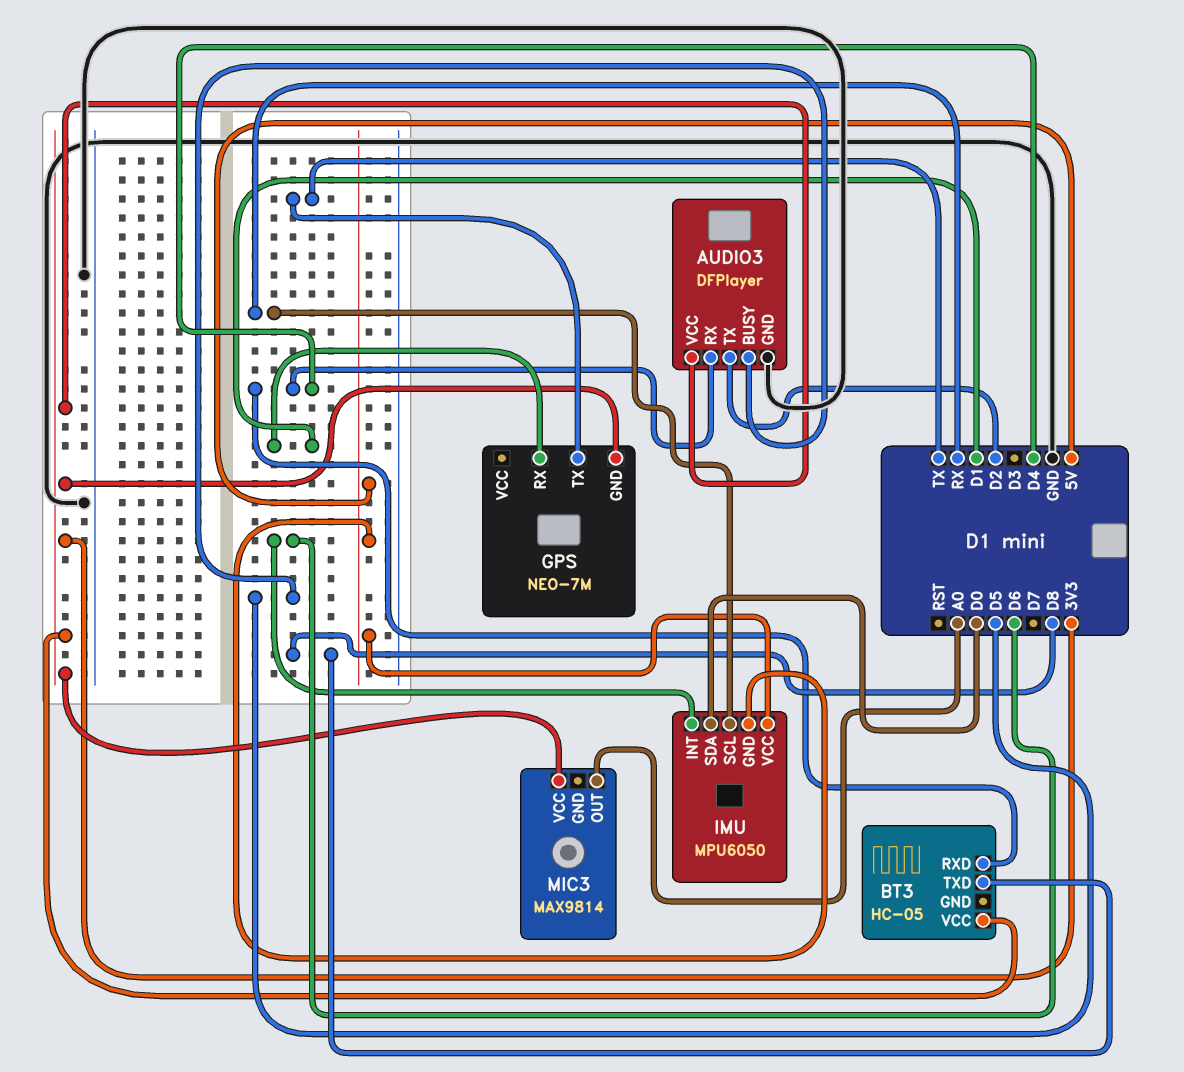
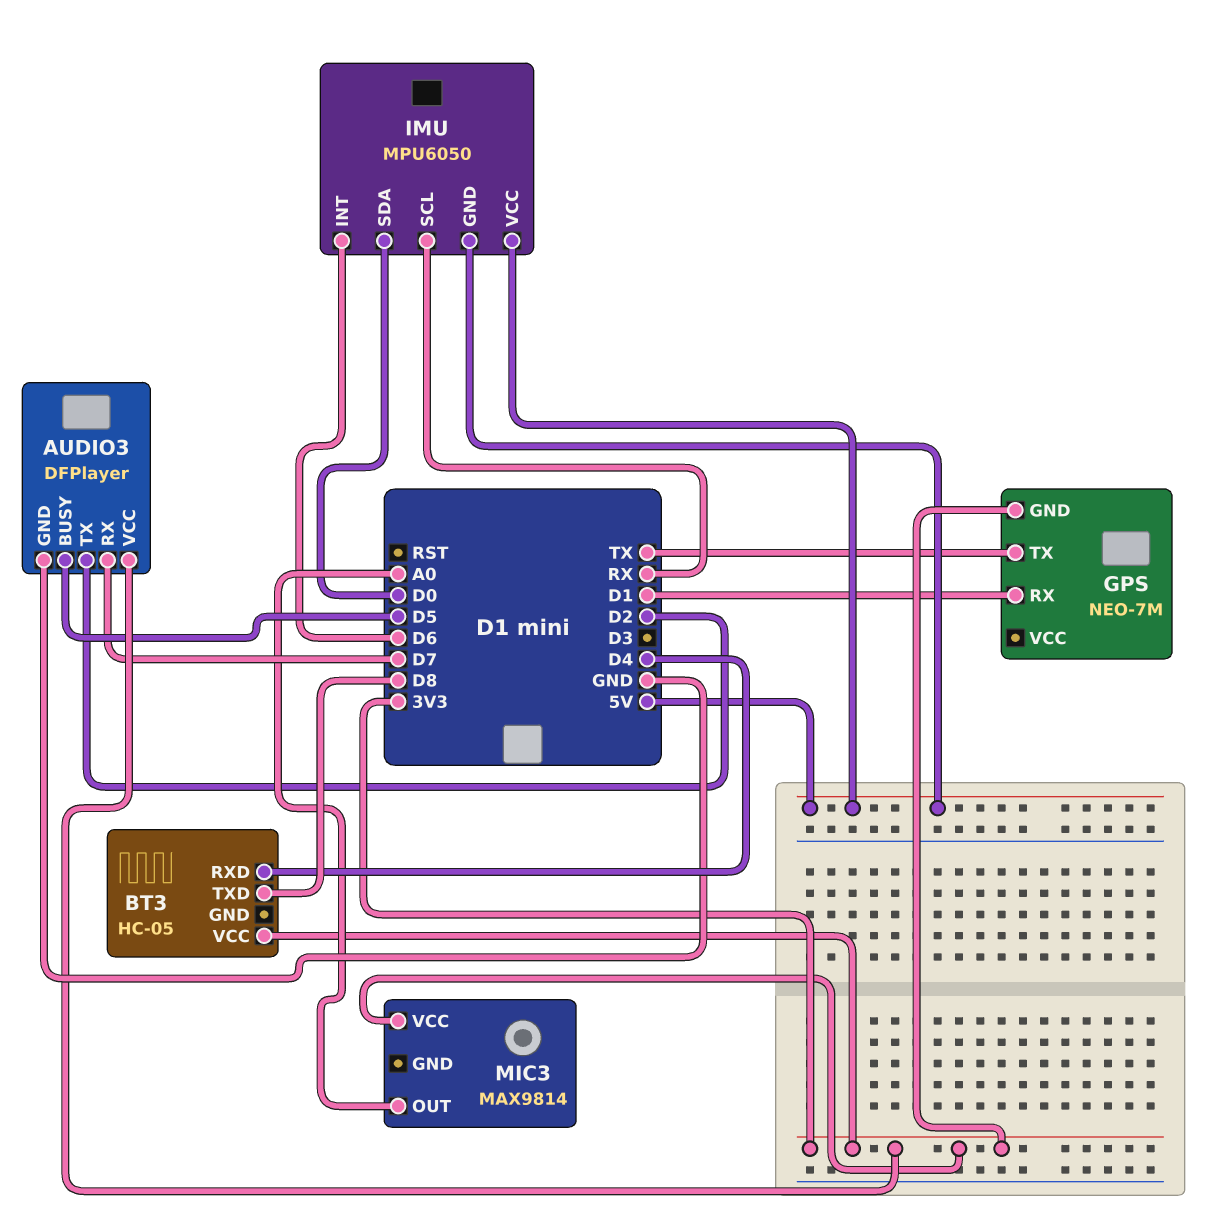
AUDIO3 pin RX: D4 -> D7

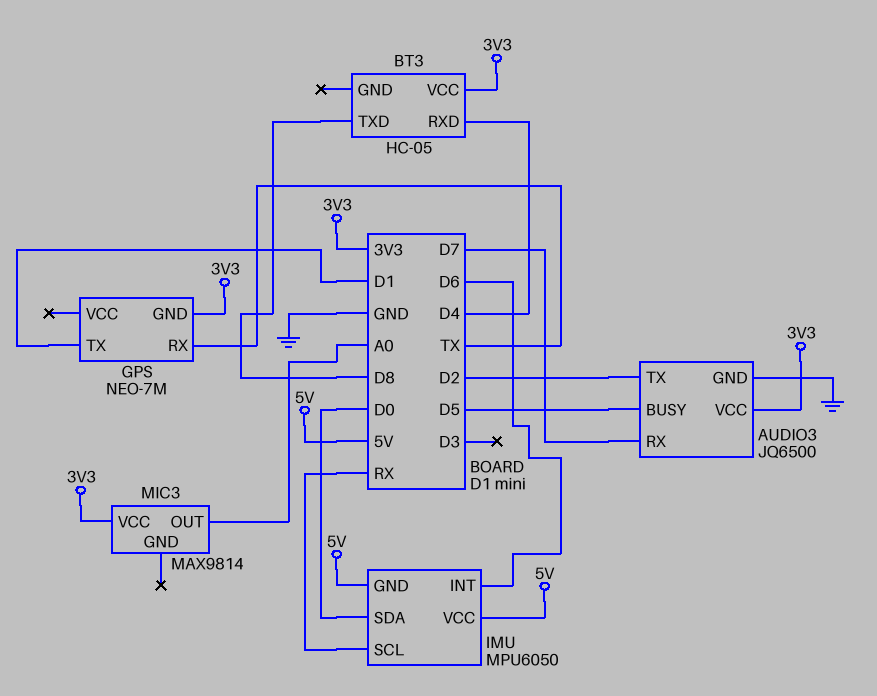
AUDIO3: DFPlayer -> JQ6500
GPS pin RX: D1 -> TX
GPS pin TX: TX -> D1

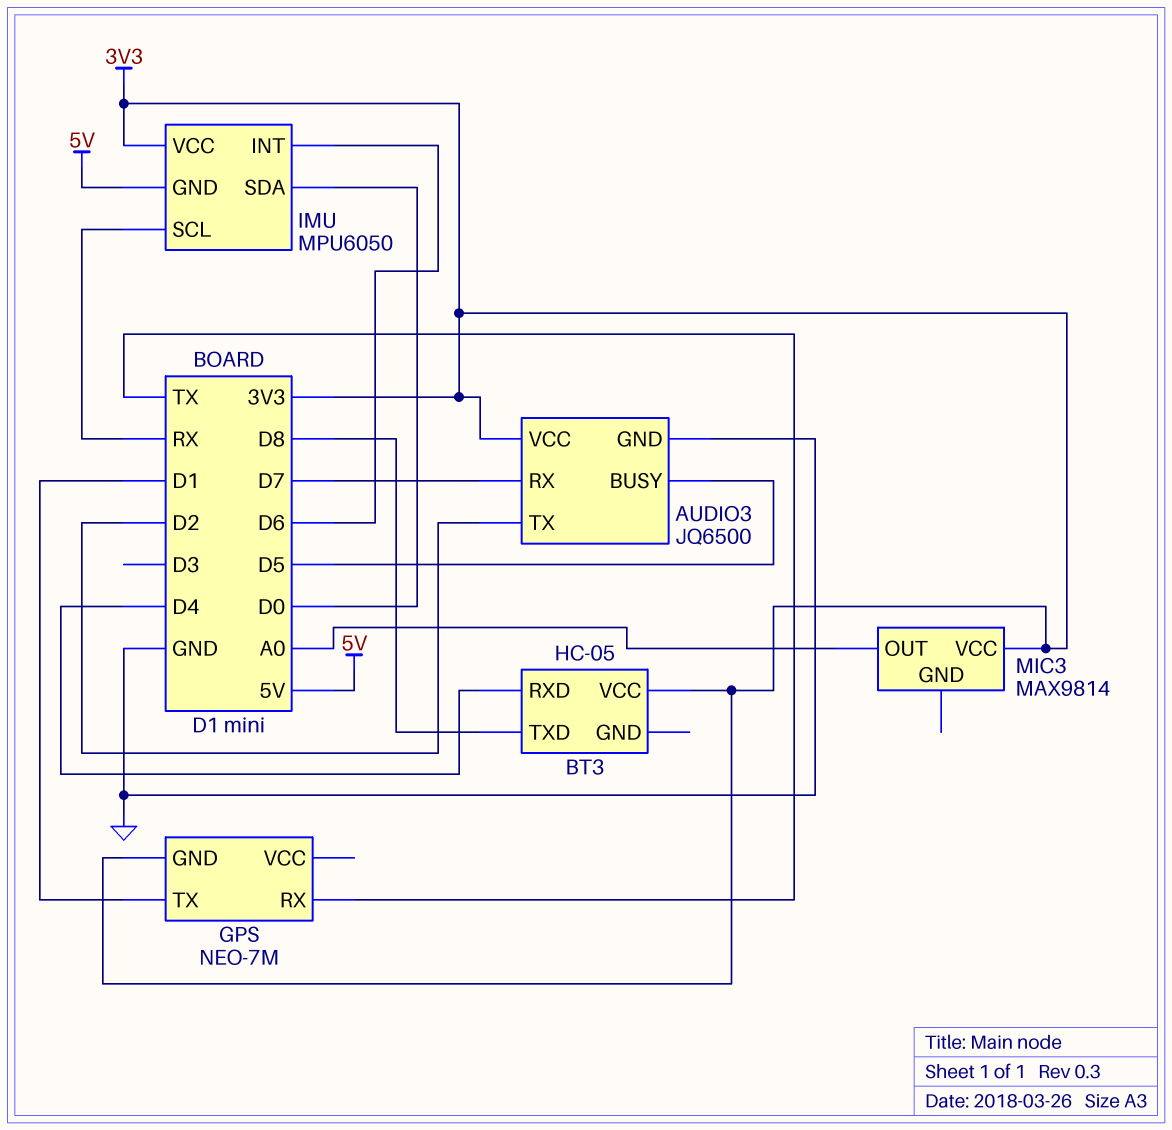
IMU pin VCC: 5V -> 3V3

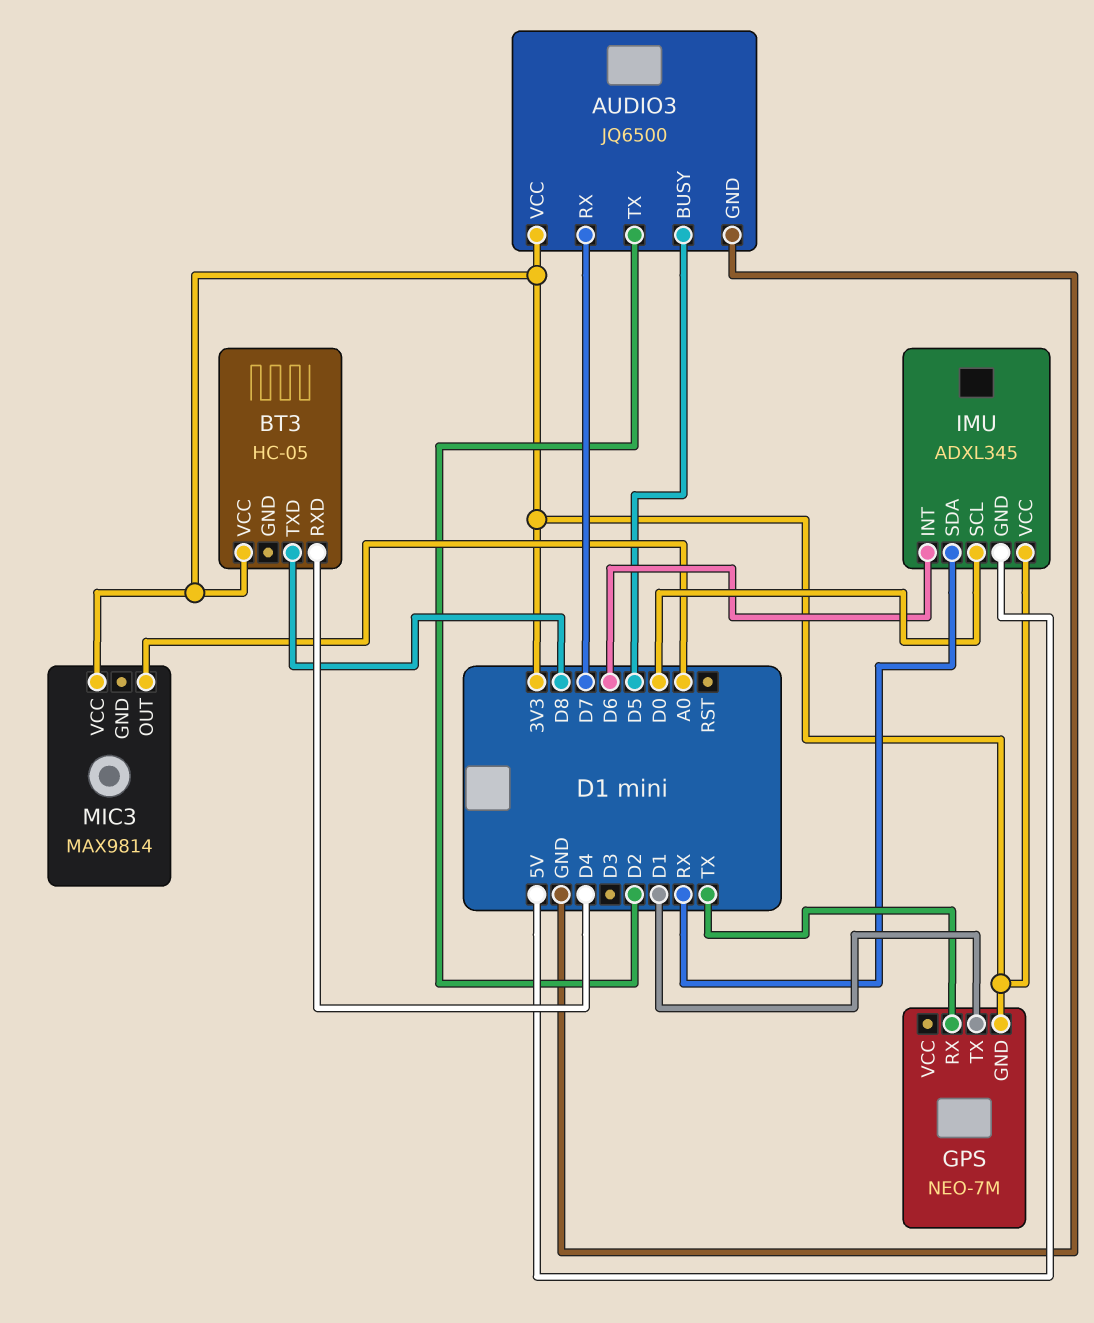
IMU: MPU6050 -> ADXL345
IMU pin SCL: RX -> D0
IMU pin SDA: D0 -> RX

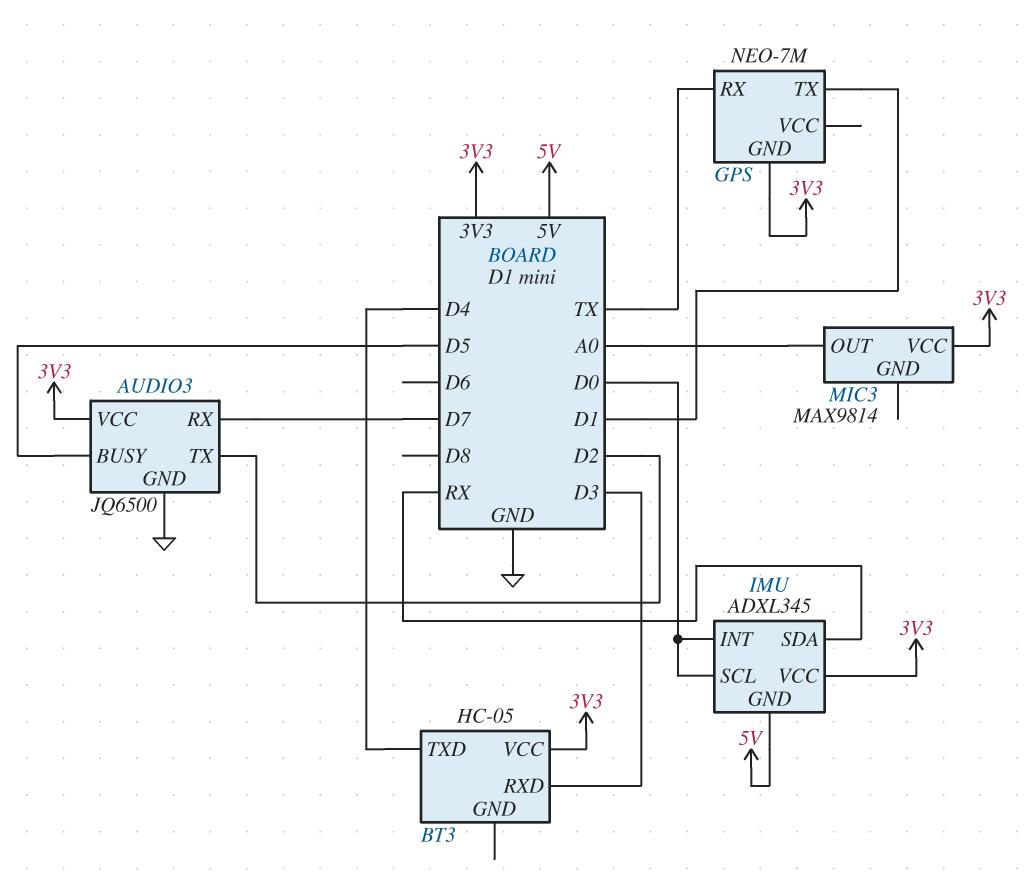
BT3 pin RXD: D4 -> D3
BT3 pin TXD: D8 -> D4
IMU pin INT: D6 -> D0

